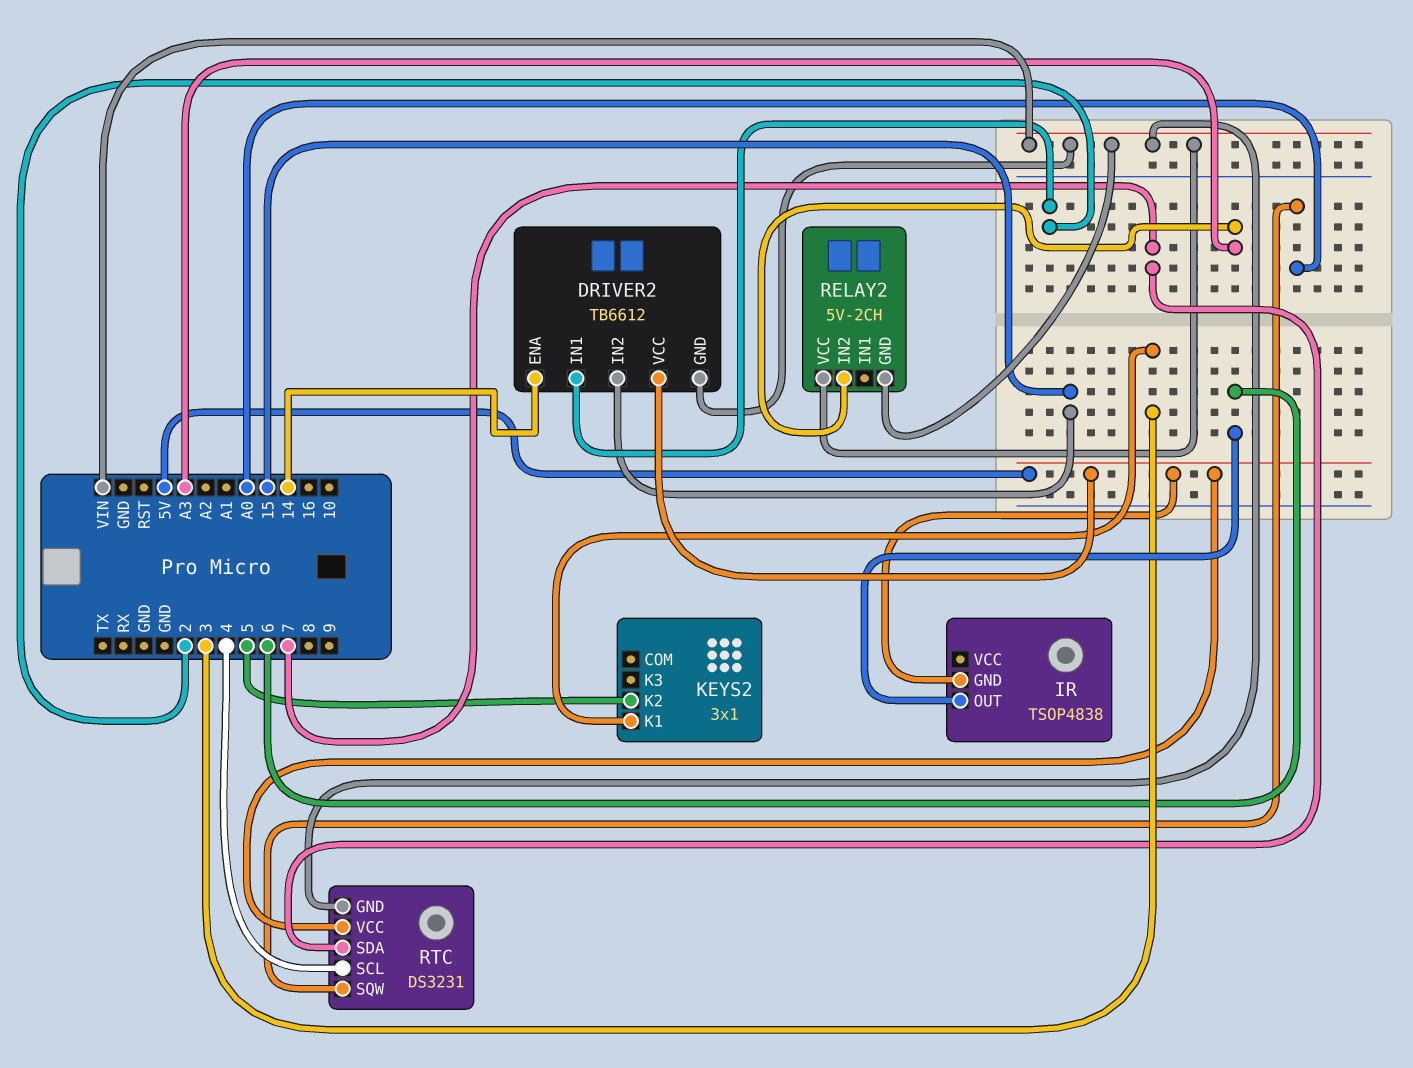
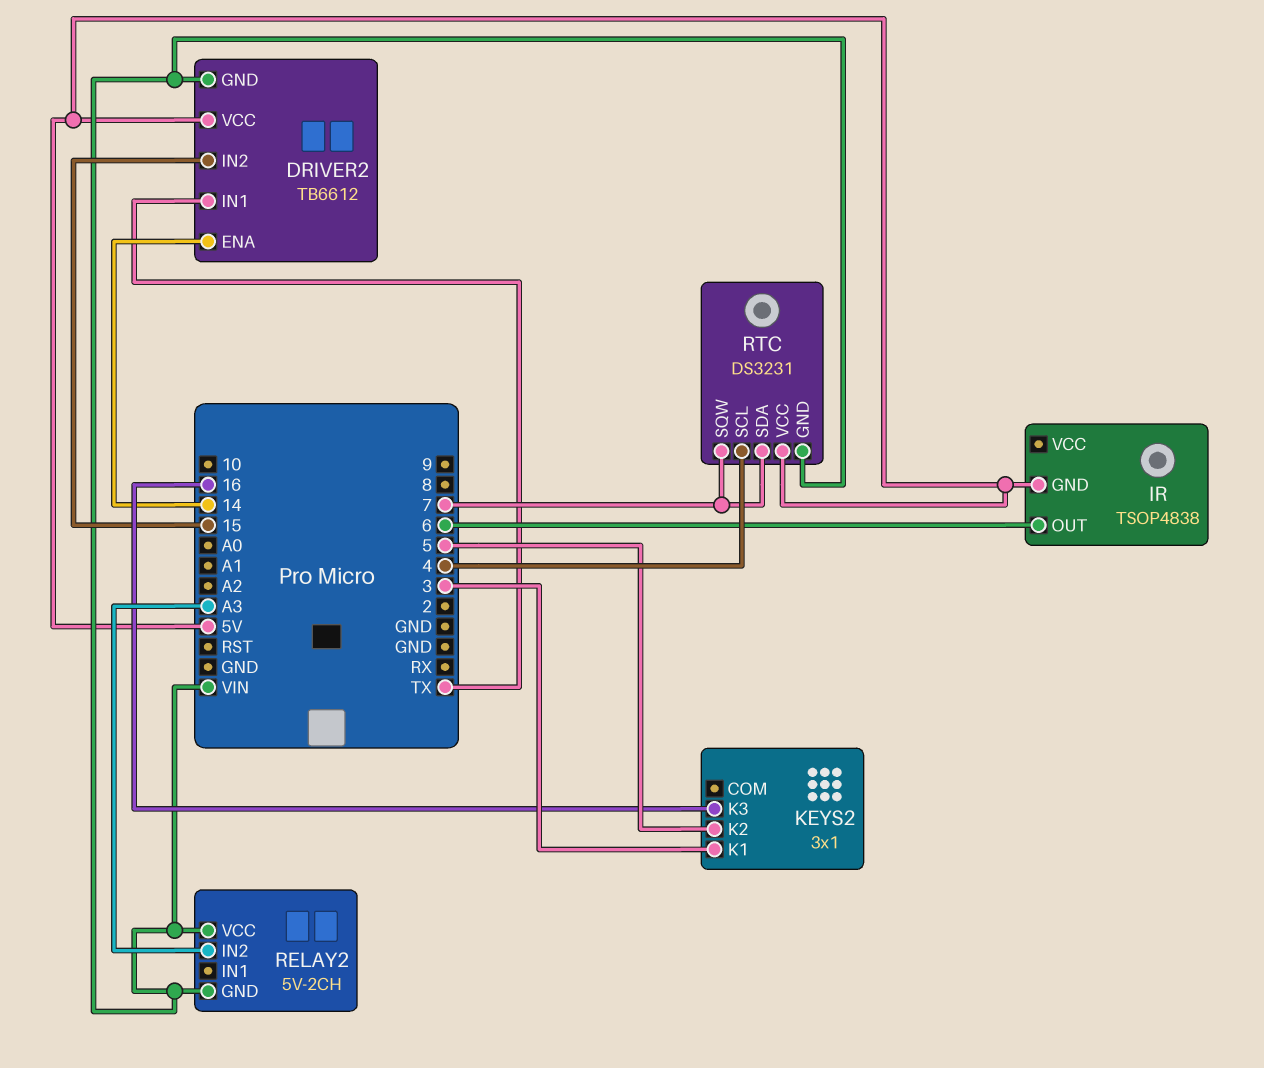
DRIVER2 pin IN1: 2 -> TX
KEYS2 pin K3: none -> 16
RTC pin SQW: A0 -> 7

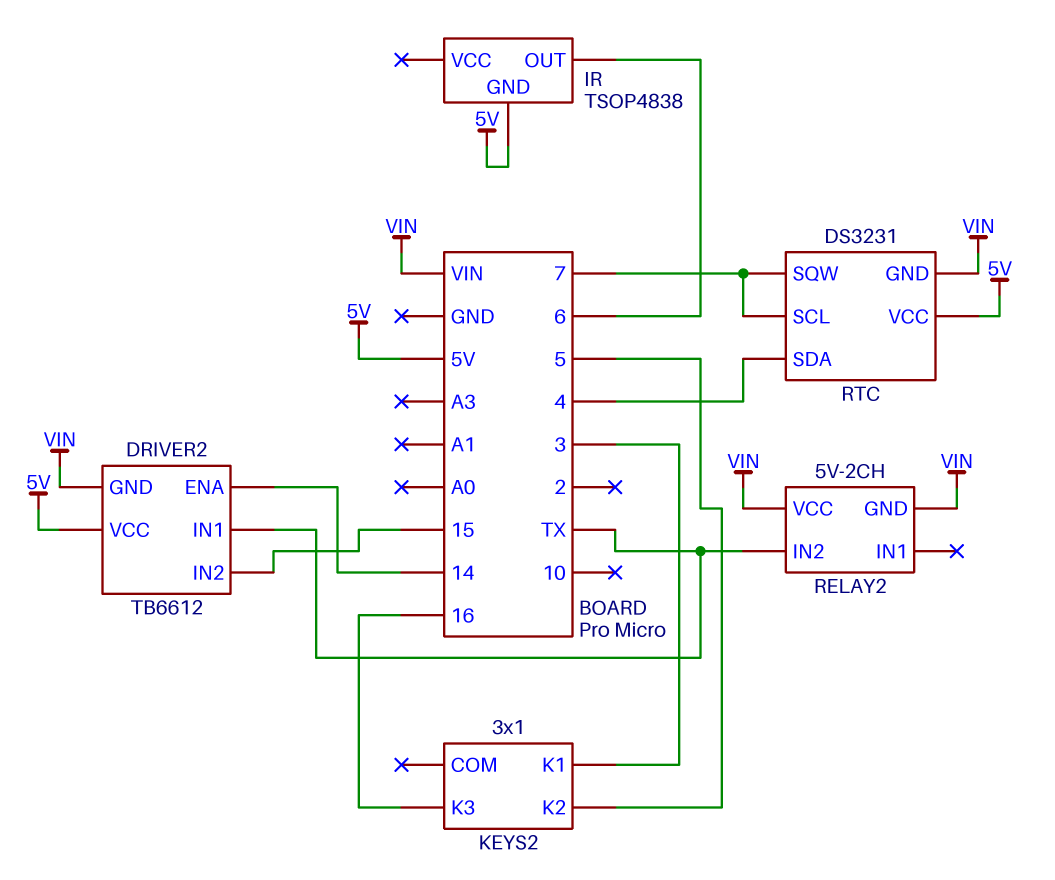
RELAY2 pin IN2: A3 -> TX
RTC pin SCL: 4 -> 7
RTC pin SDA: 7 -> 4

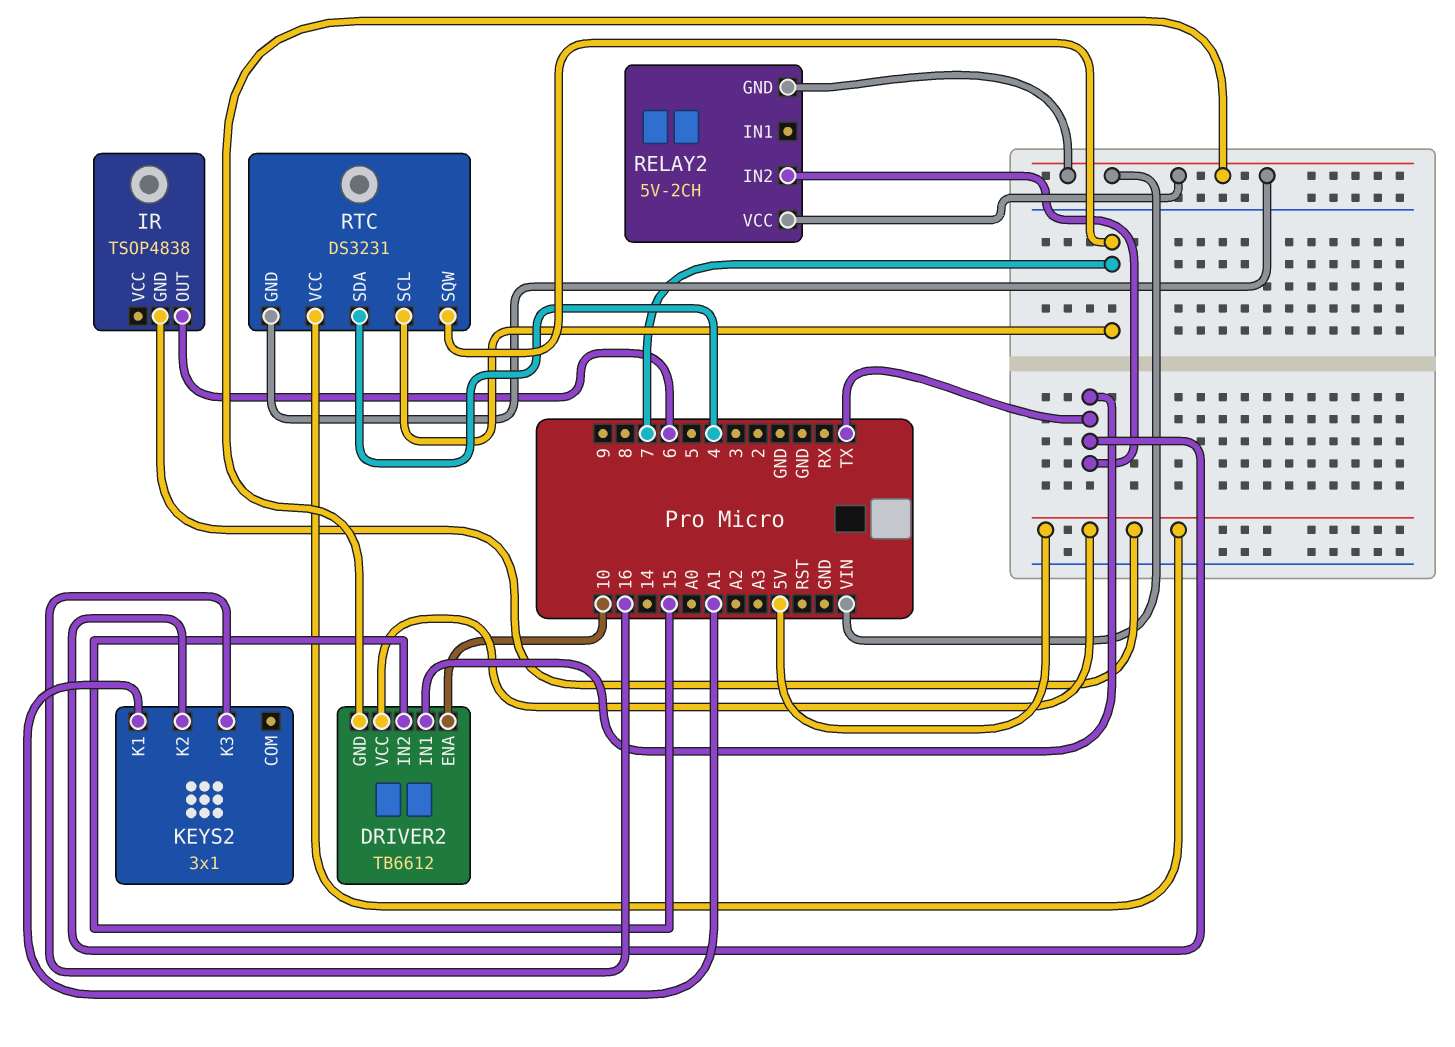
DRIVER2 pin ENA: 14 -> 10
KEYS2 pin K1: 3 -> A1
KEYS2 pin K2: 5 -> TX

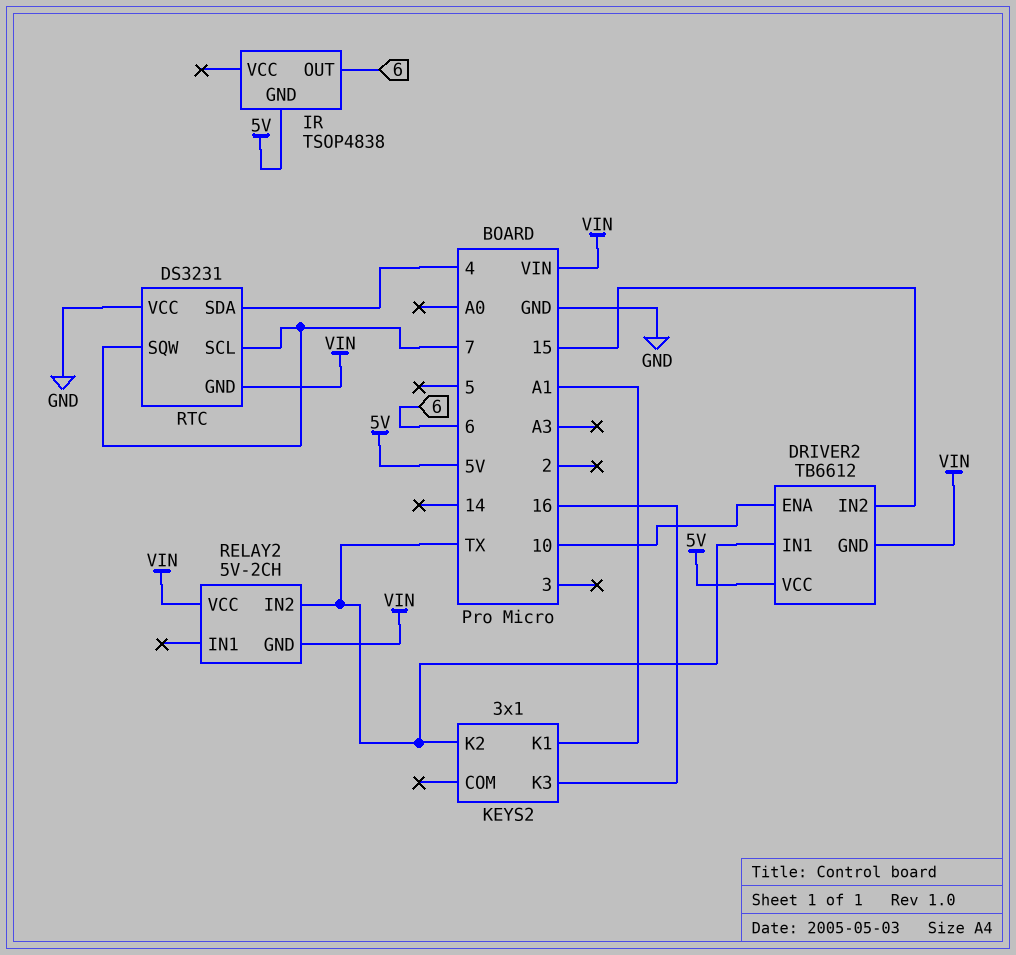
RTC pin VCC: 5V -> GND

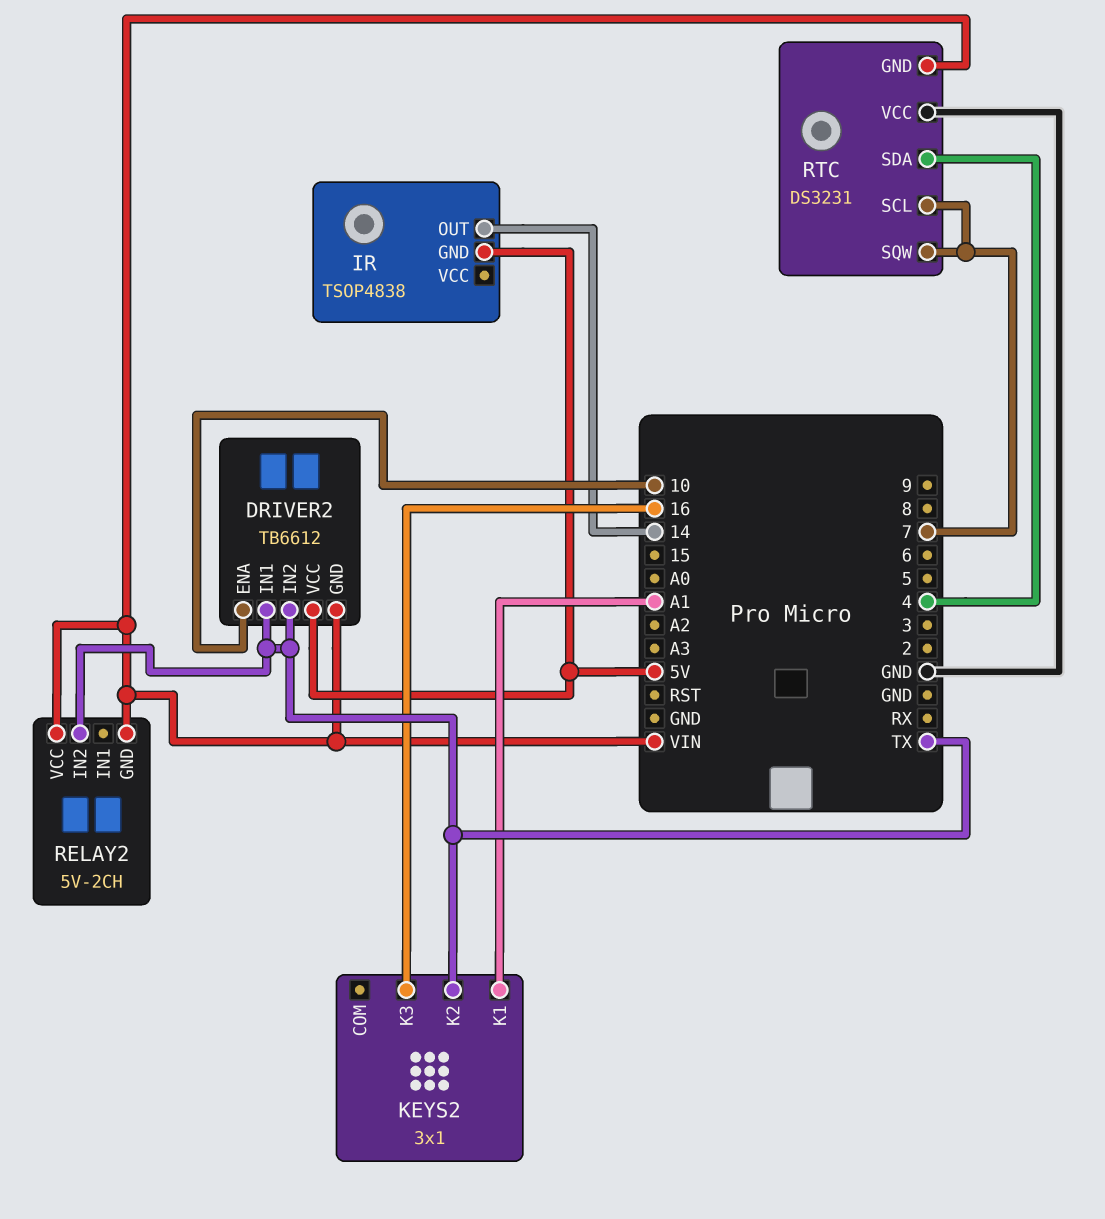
DRIVER2 pin IN2: 15 -> TX
IR pin OUT: 6 -> 14

